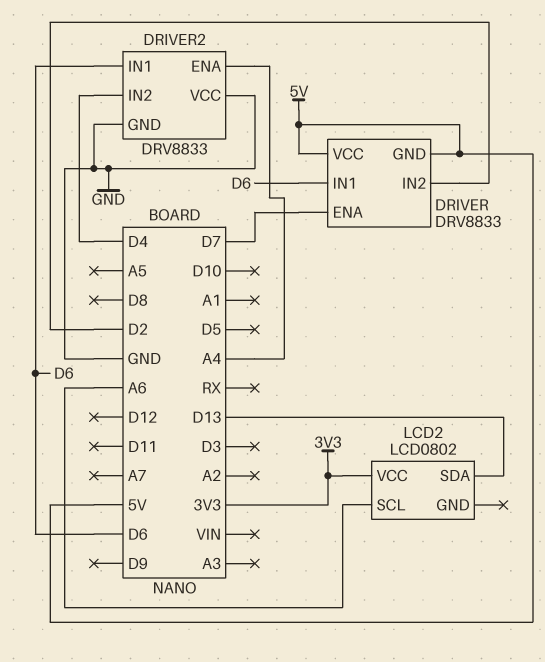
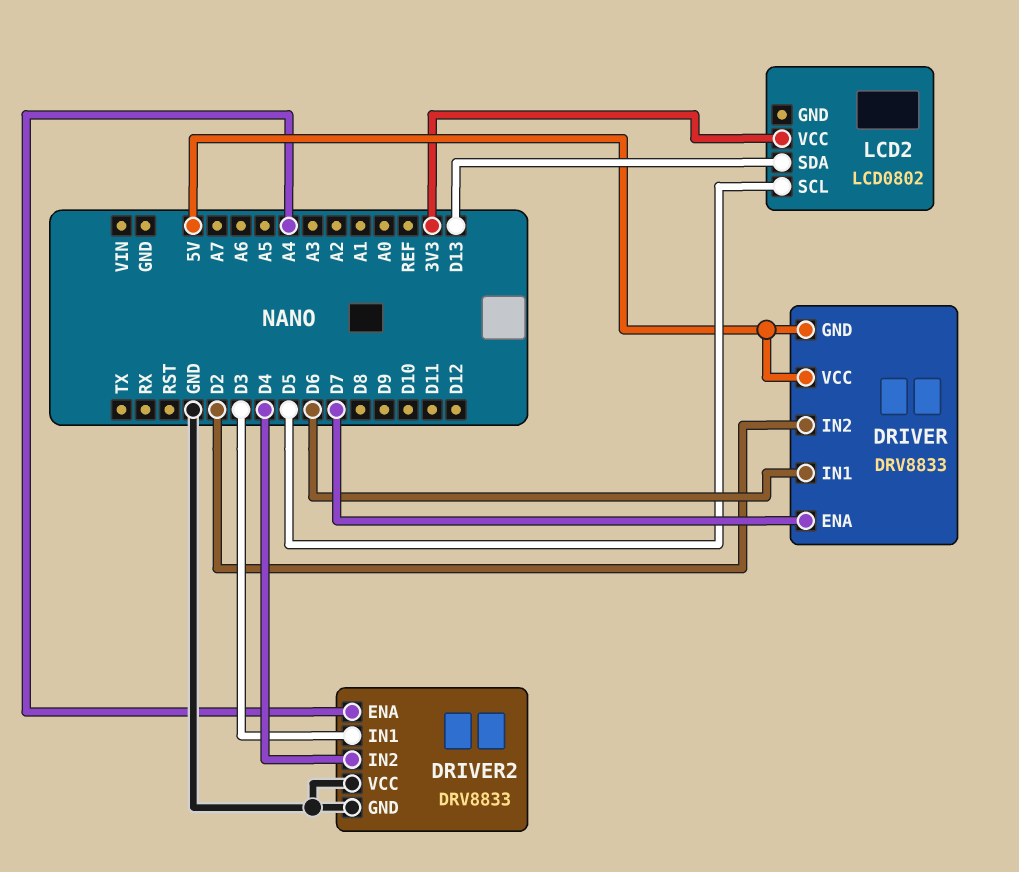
DRIVER2 pin IN1: D6 -> D3
LCD2 pin SCL: A6 -> D5

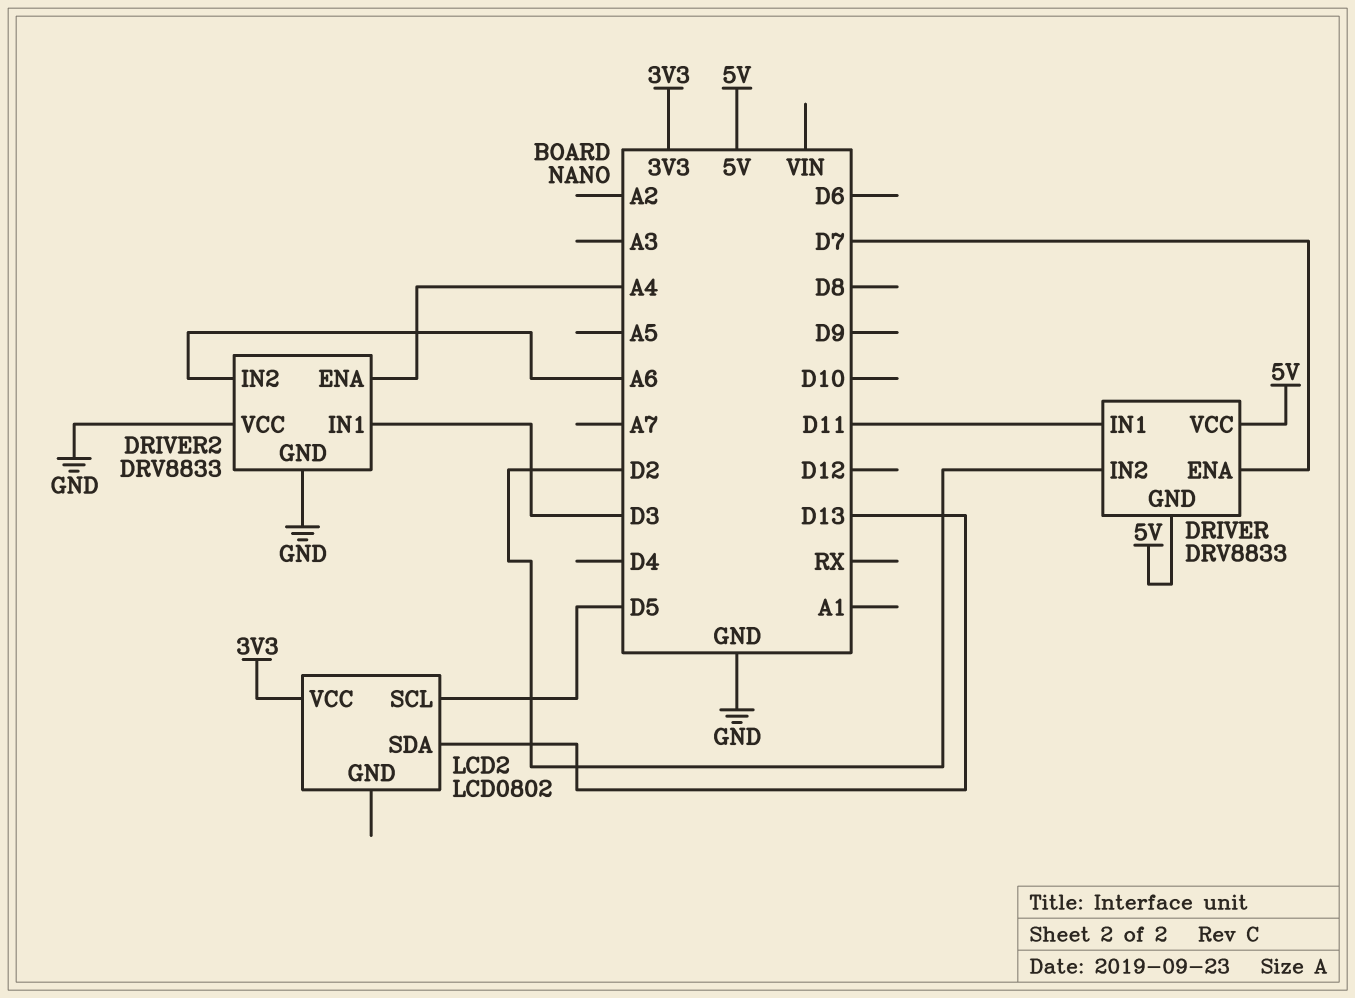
DRIVER pin IN1: D6 -> D11
DRIVER2 pin IN2: D4 -> A6

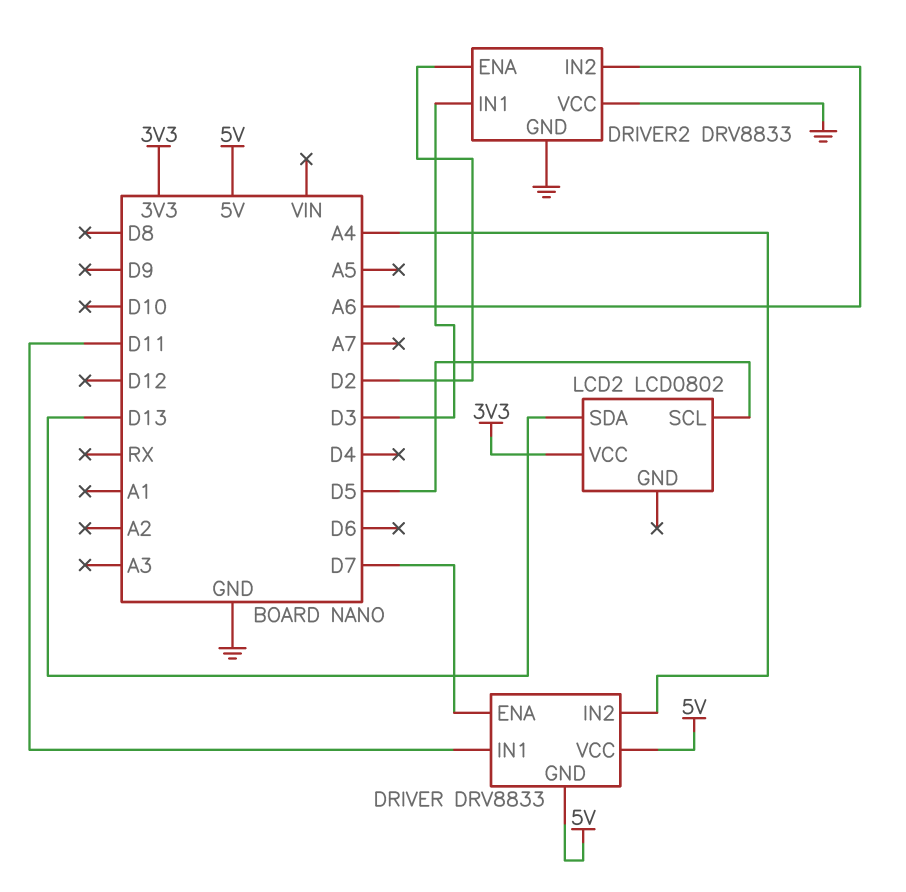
DRIVER pin IN2: D2 -> A4
DRIVER2 pin ENA: A4 -> D2

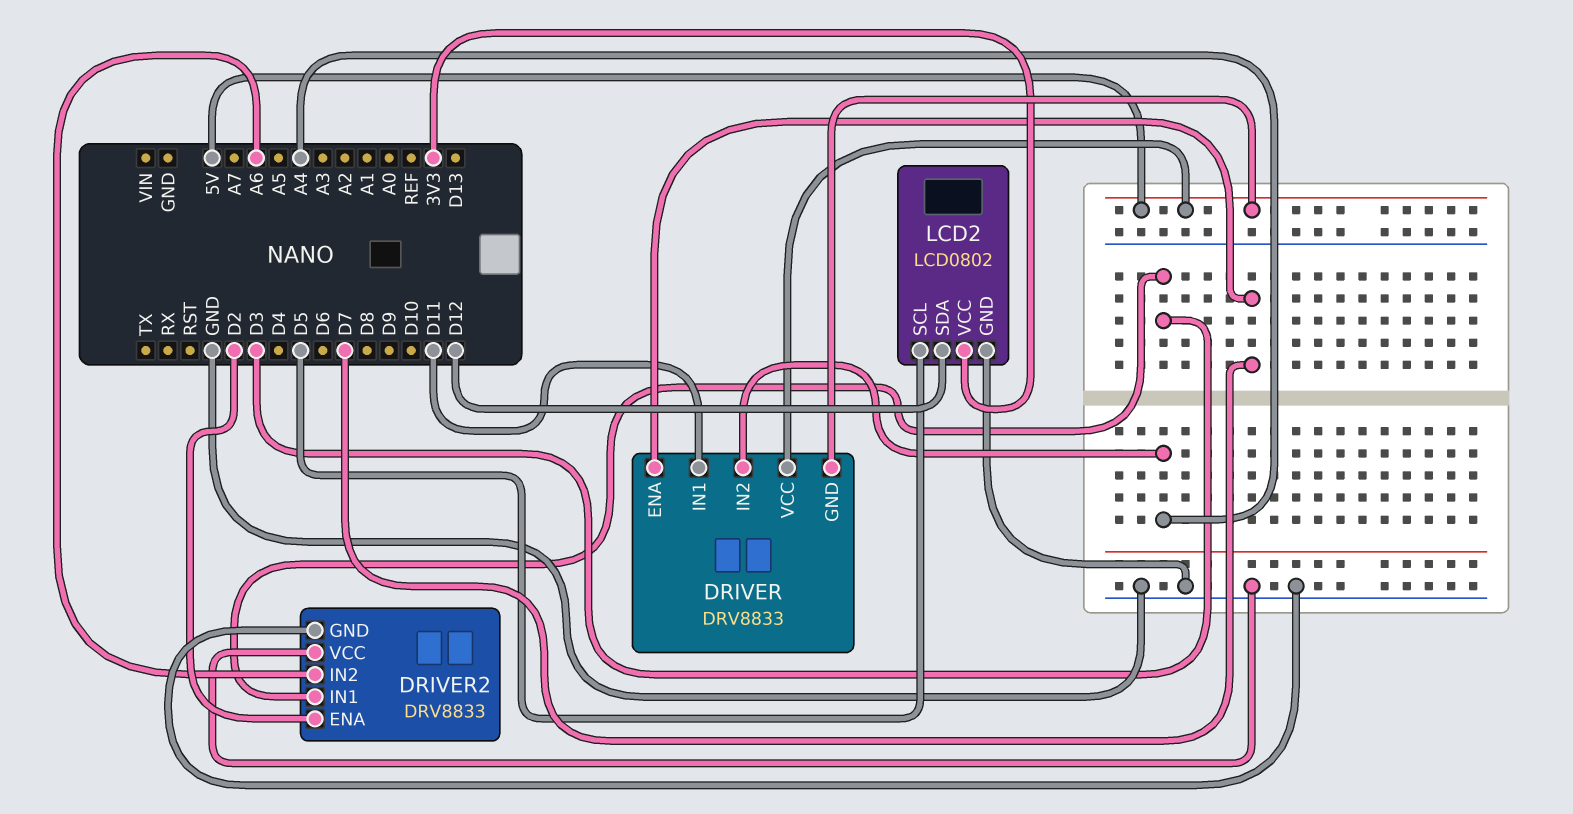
LCD2 pin GND: none -> GND
LCD2 pin SDA: D13 -> D12

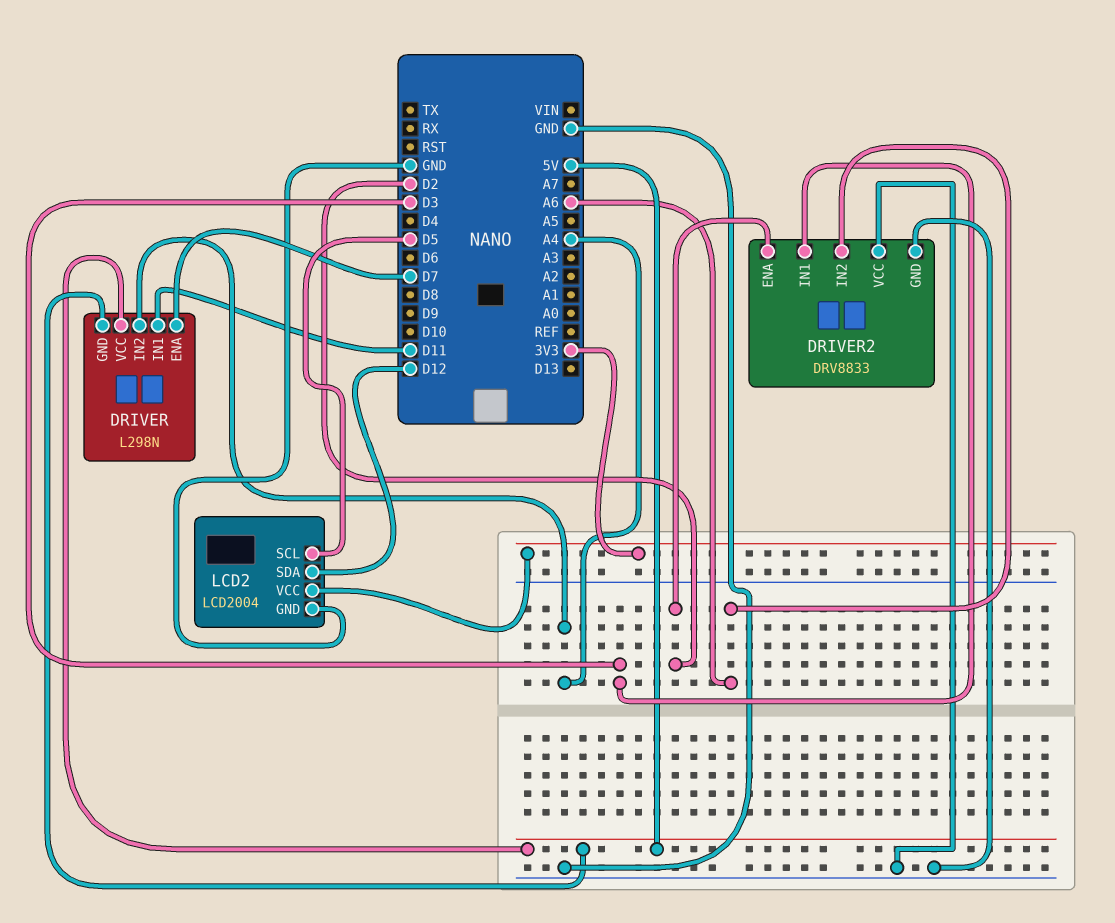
DRIVER: DRV8833 -> L298N
LCD2: LCD0802 -> LCD2004

